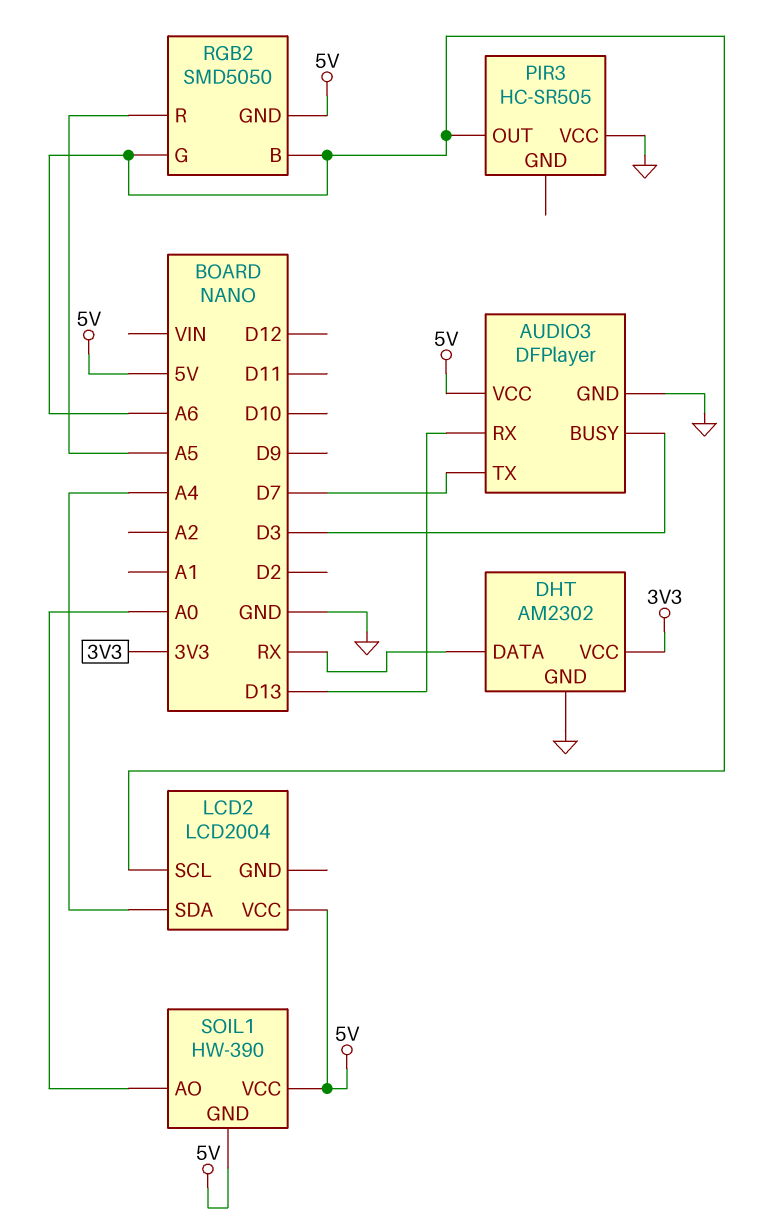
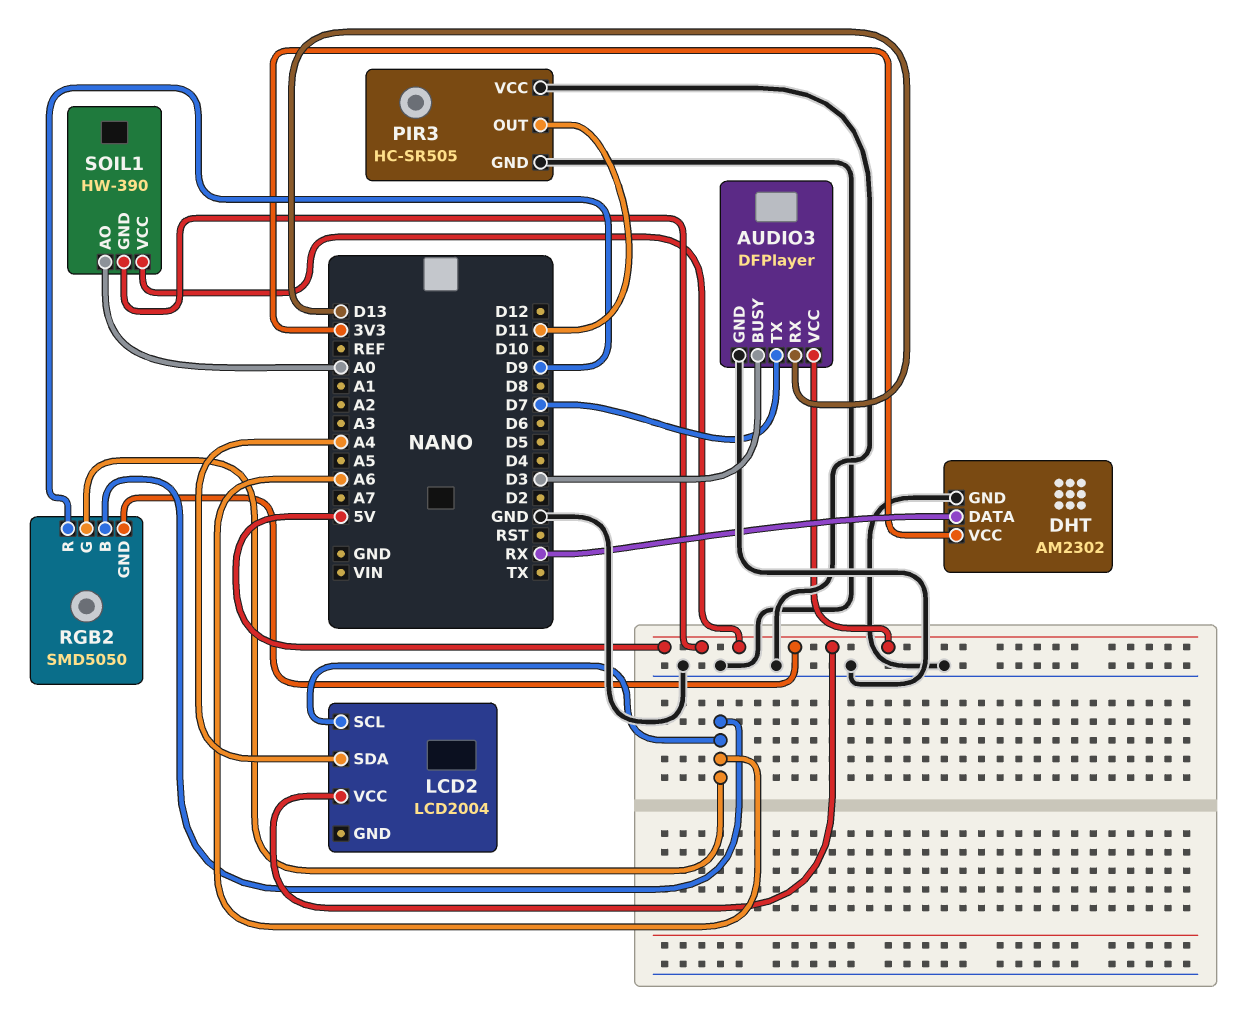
PIR3 pin GND: none -> GND
PIR3 pin OUT: A6 -> D11
RGB2 pin R: A5 -> D9

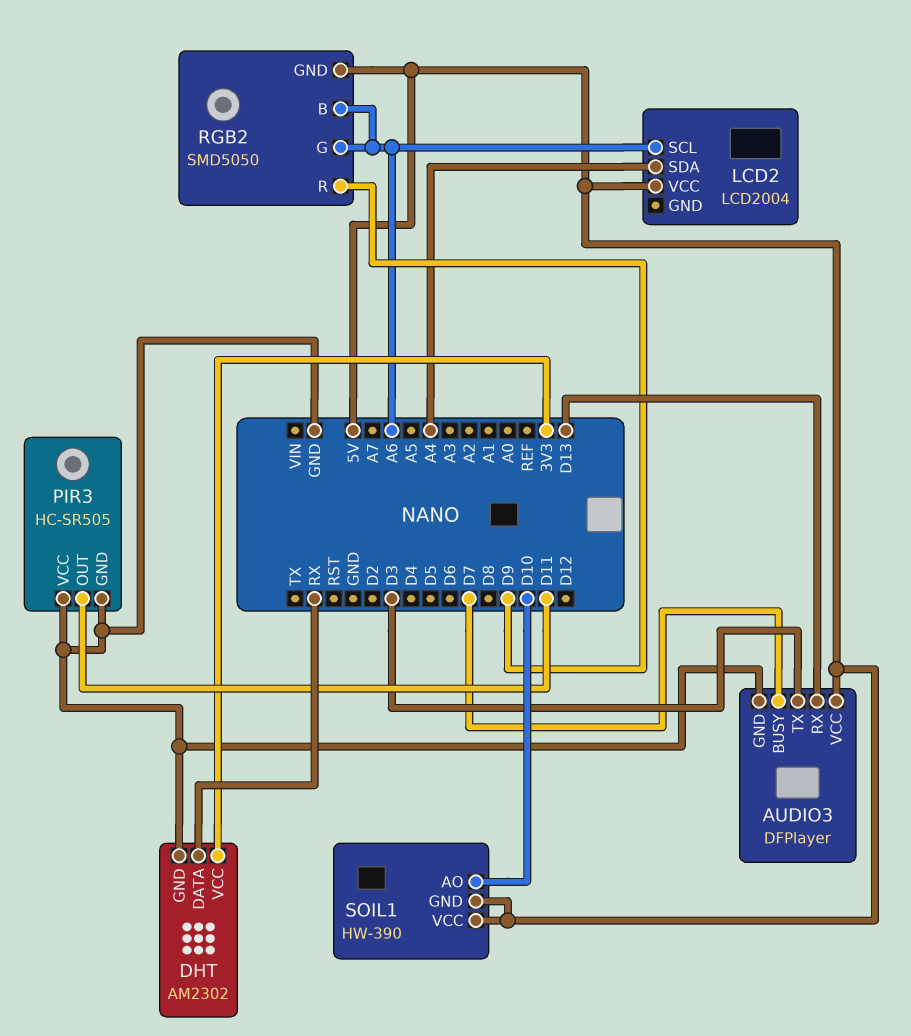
AUDIO3 pin BUSY: D3 -> D7
AUDIO3 pin TX: D7 -> D3
SOIL1 pin AO: A0 -> D10

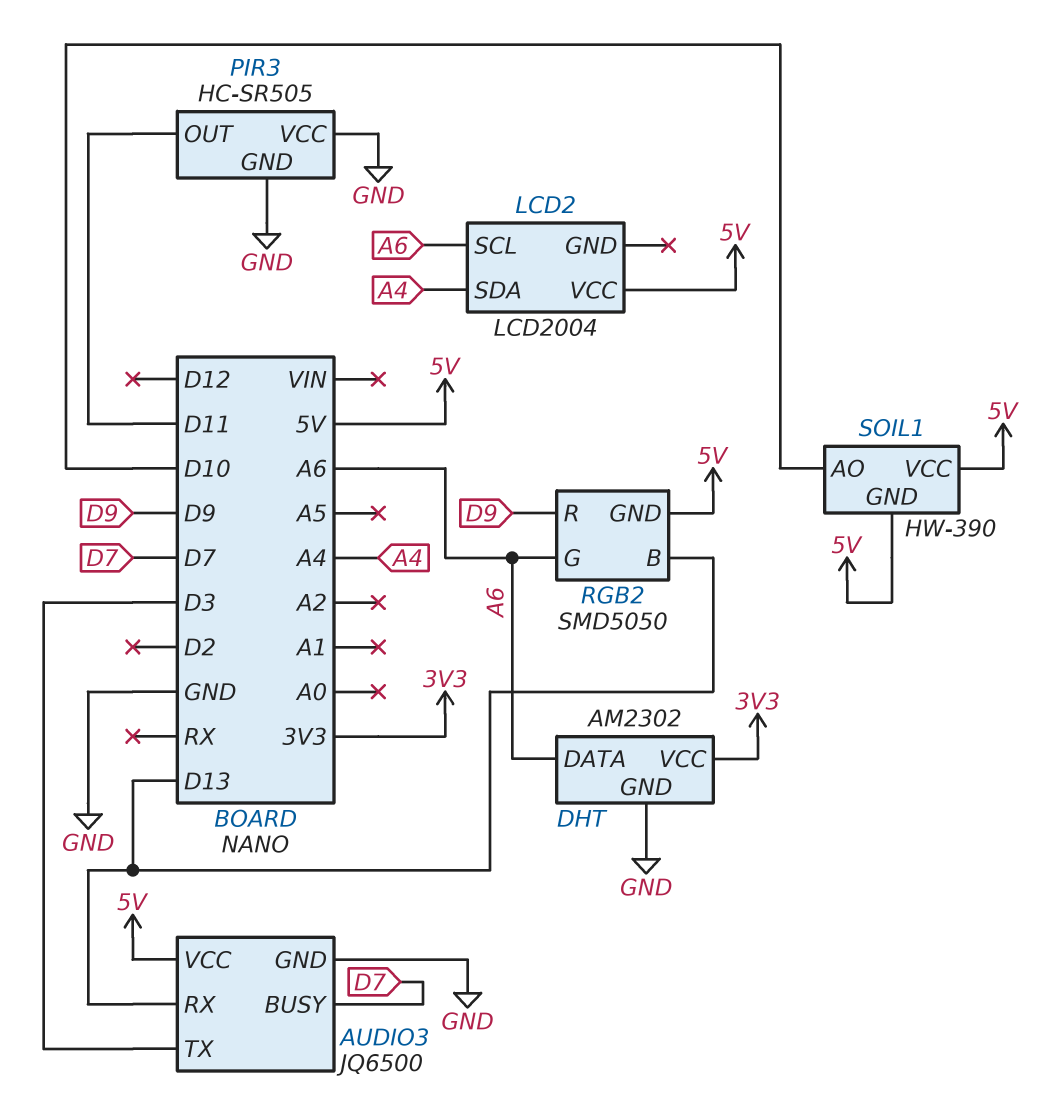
AUDIO3: DFPlayer -> JQ6500
DHT pin DATA: RX -> A6
RGB2 pin B: A6 -> D13

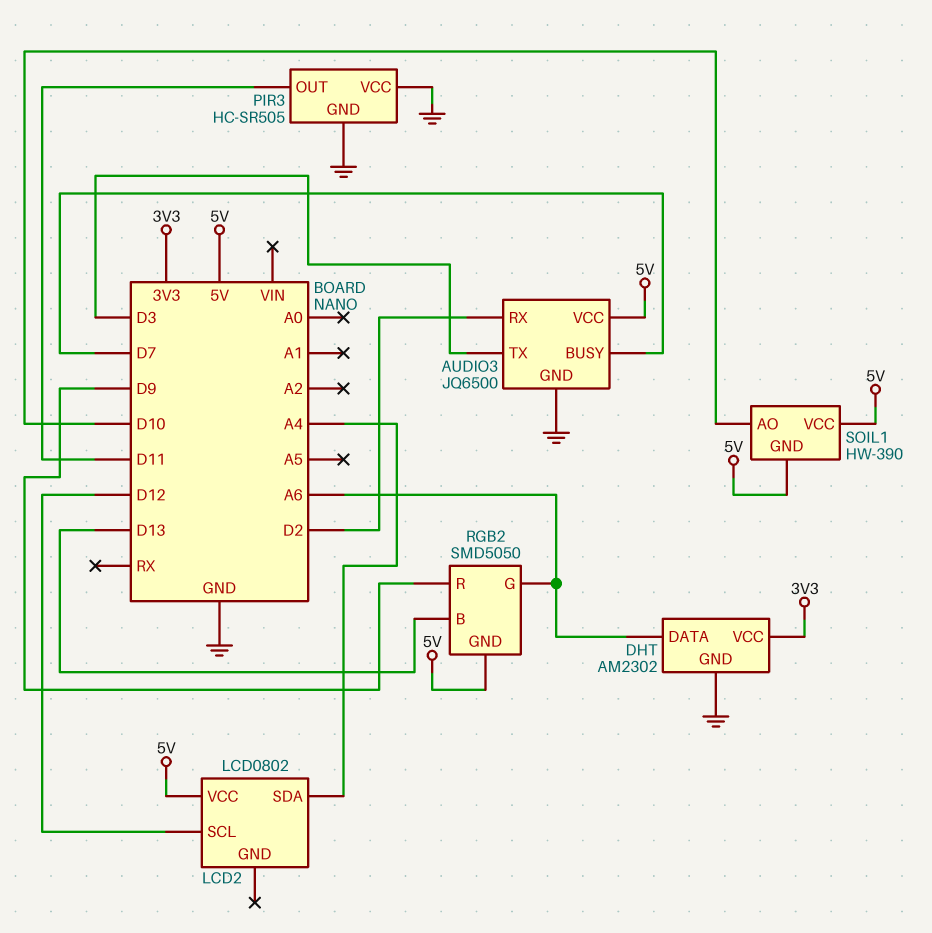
AUDIO3 pin RX: D13 -> D2
LCD2: LCD2004 -> LCD0802
LCD2 pin SCL: A6 -> D12

